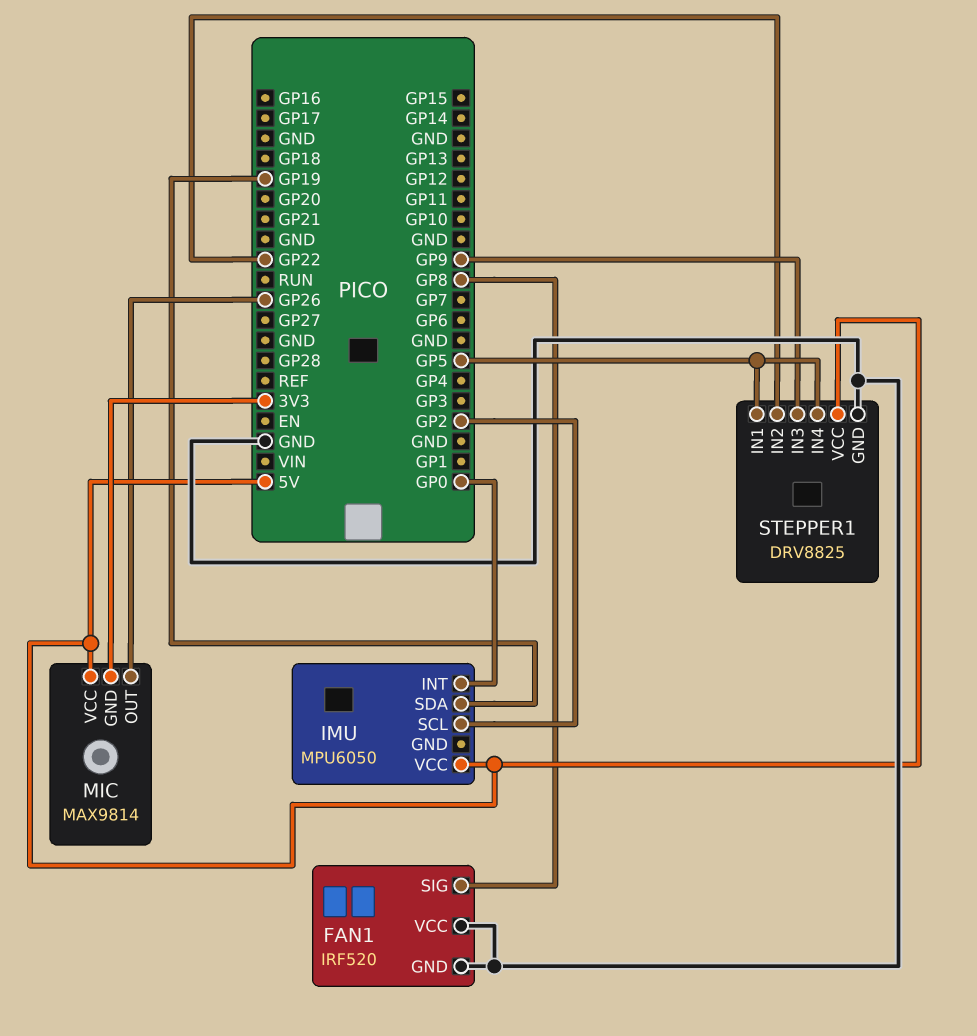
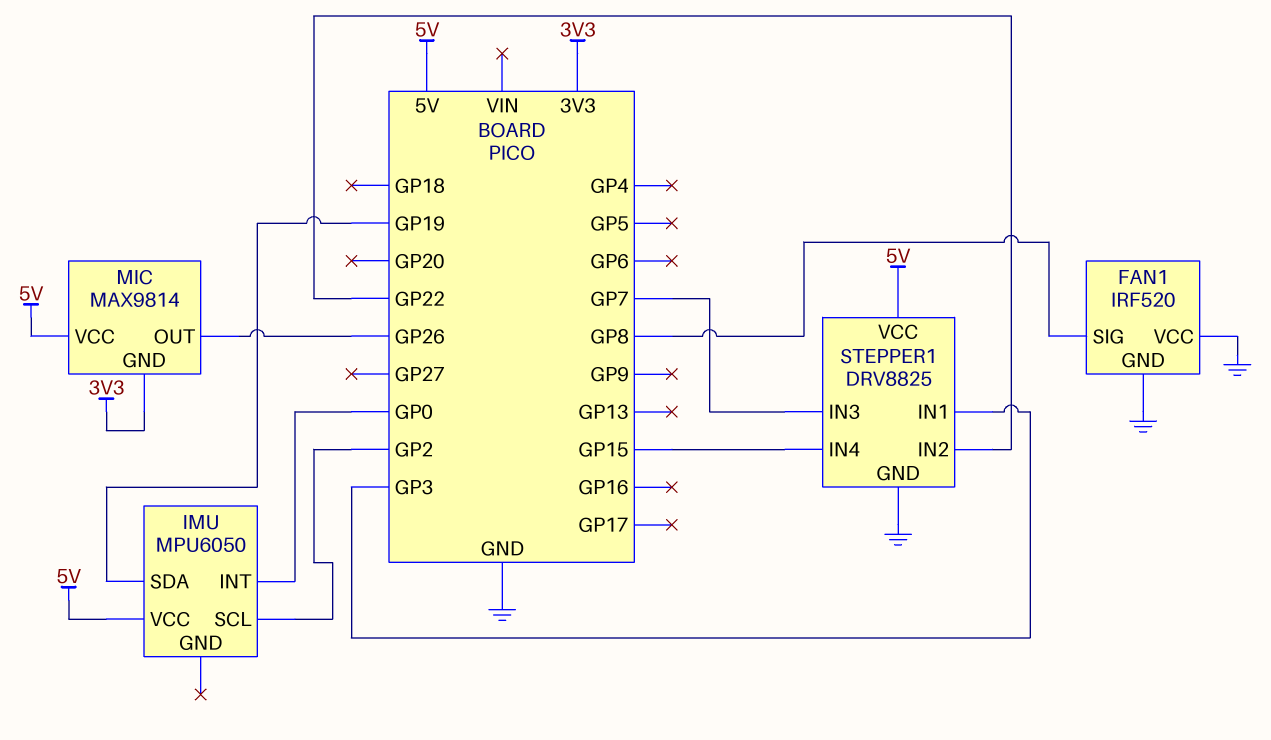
STEPPER1 pin IN1: GP5 -> GP3
STEPPER1 pin IN3: GP9 -> GP7
STEPPER1 pin IN4: GP5 -> GP15

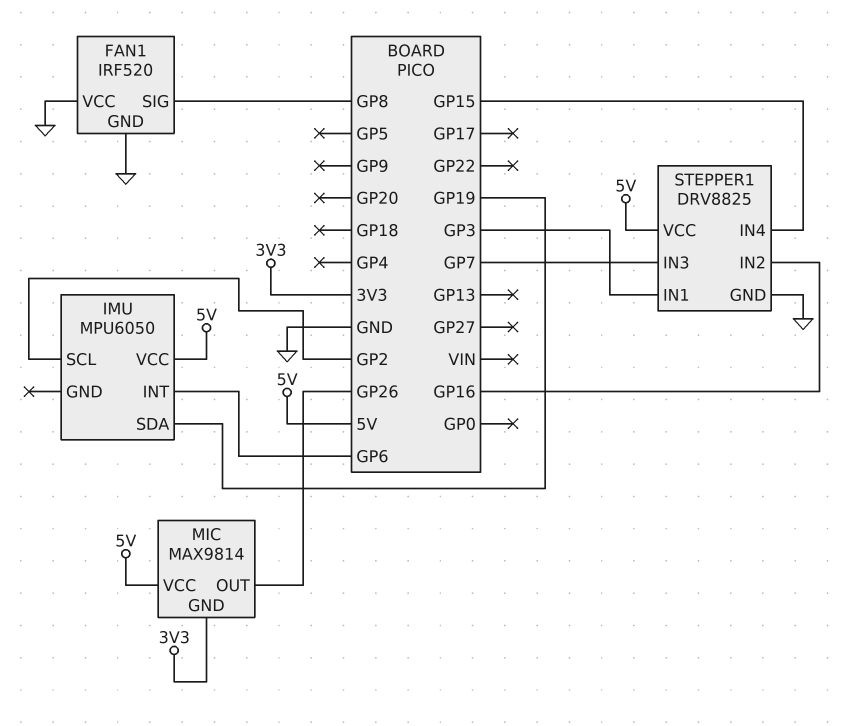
IMU pin INT: GP0 -> GP6
STEPPER1 pin IN2: GP22 -> GP16

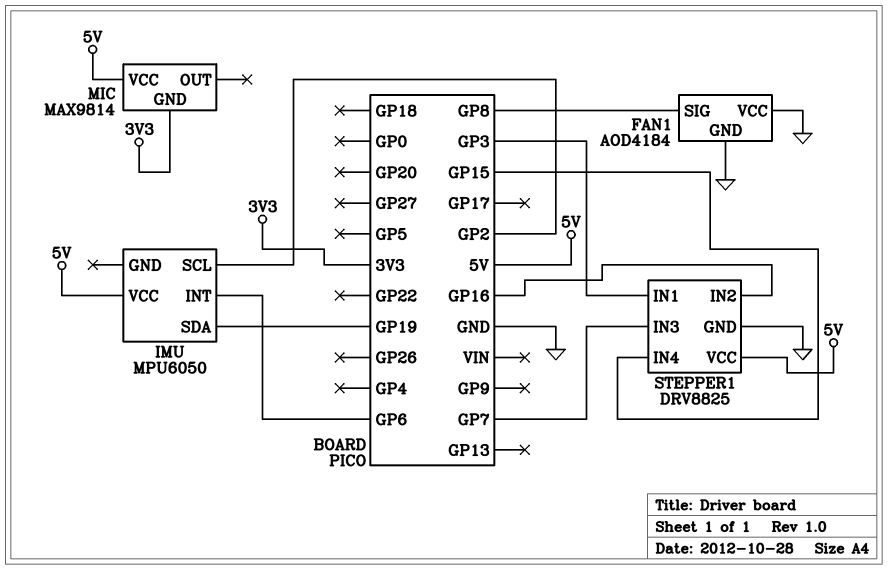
FAN1: IRF520 -> AOD4184
MIC pin OUT: GP26 -> none

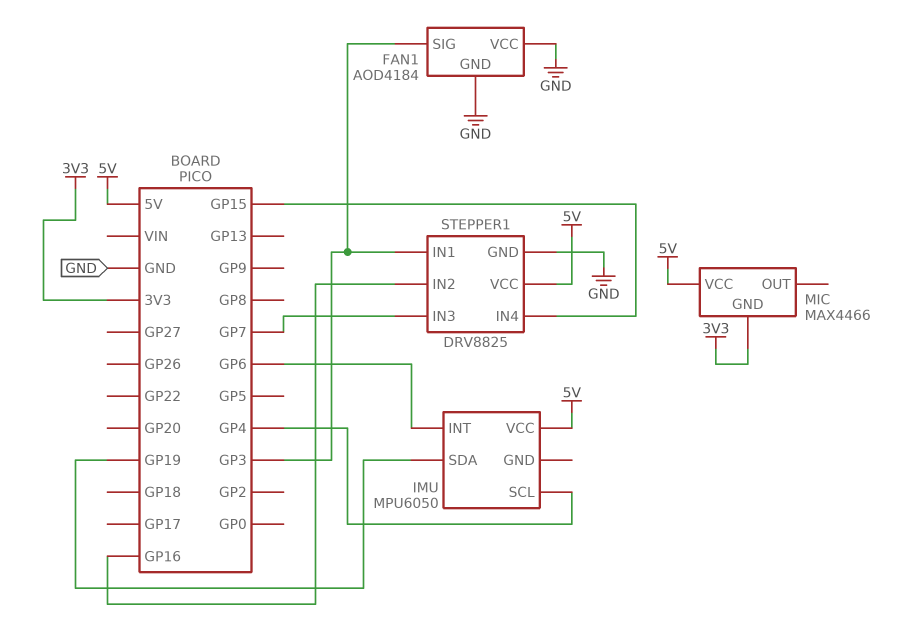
FAN1 pin SIG: GP8 -> GP3
IMU pin SCL: GP2 -> GP4
MIC: MAX9814 -> MAX4466

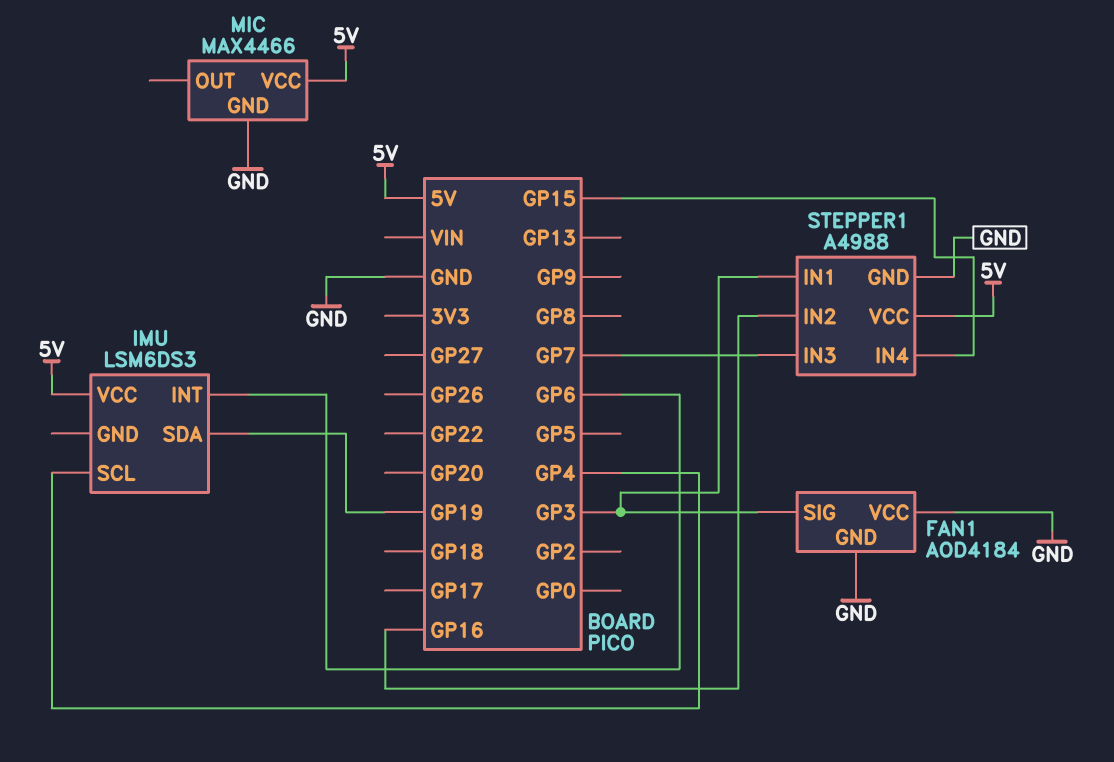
IMU: MPU6050 -> LSM6DS3
MIC pin GND: 3V3 -> GND
STEPPER1: DRV8825 -> A4988

